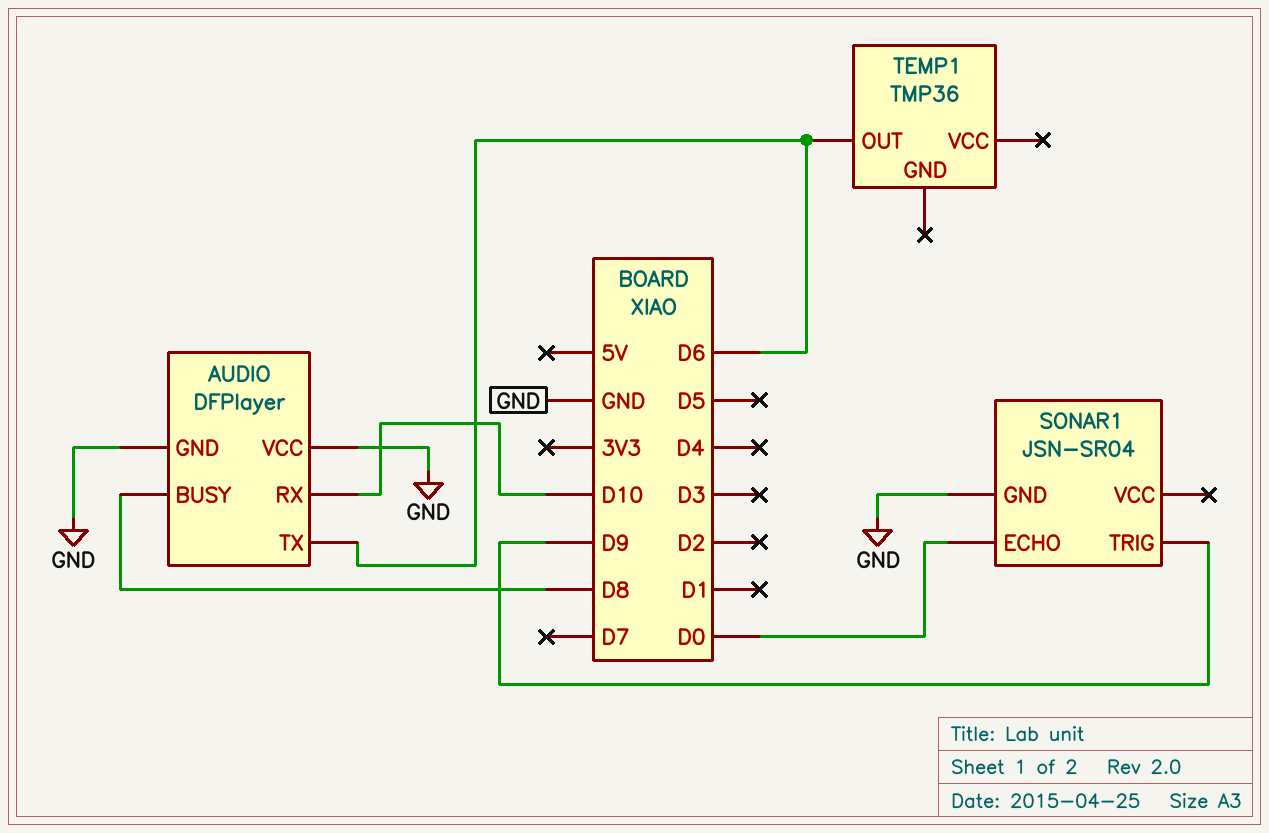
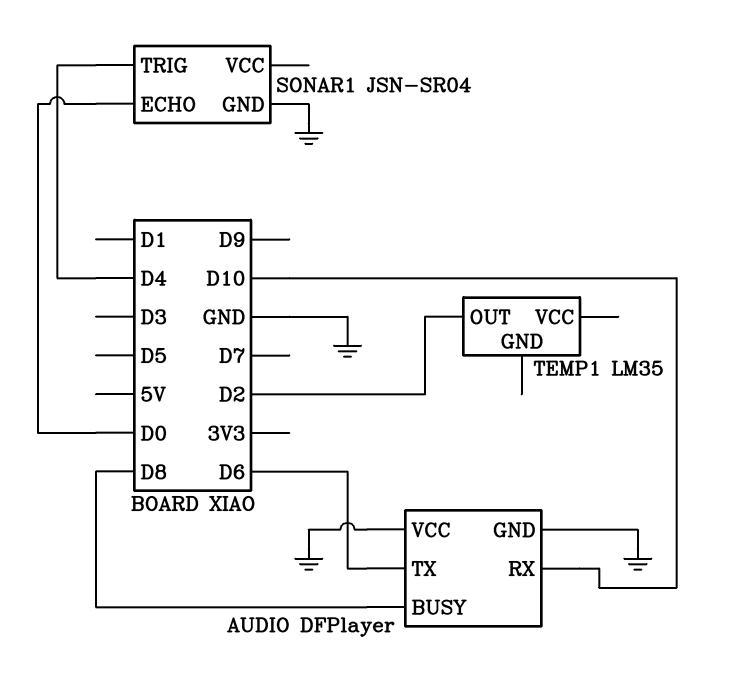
SONAR1 pin TRIG: D9 -> D4
TEMP1: TMP36 -> LM35
TEMP1 pin OUT: D6 -> D2

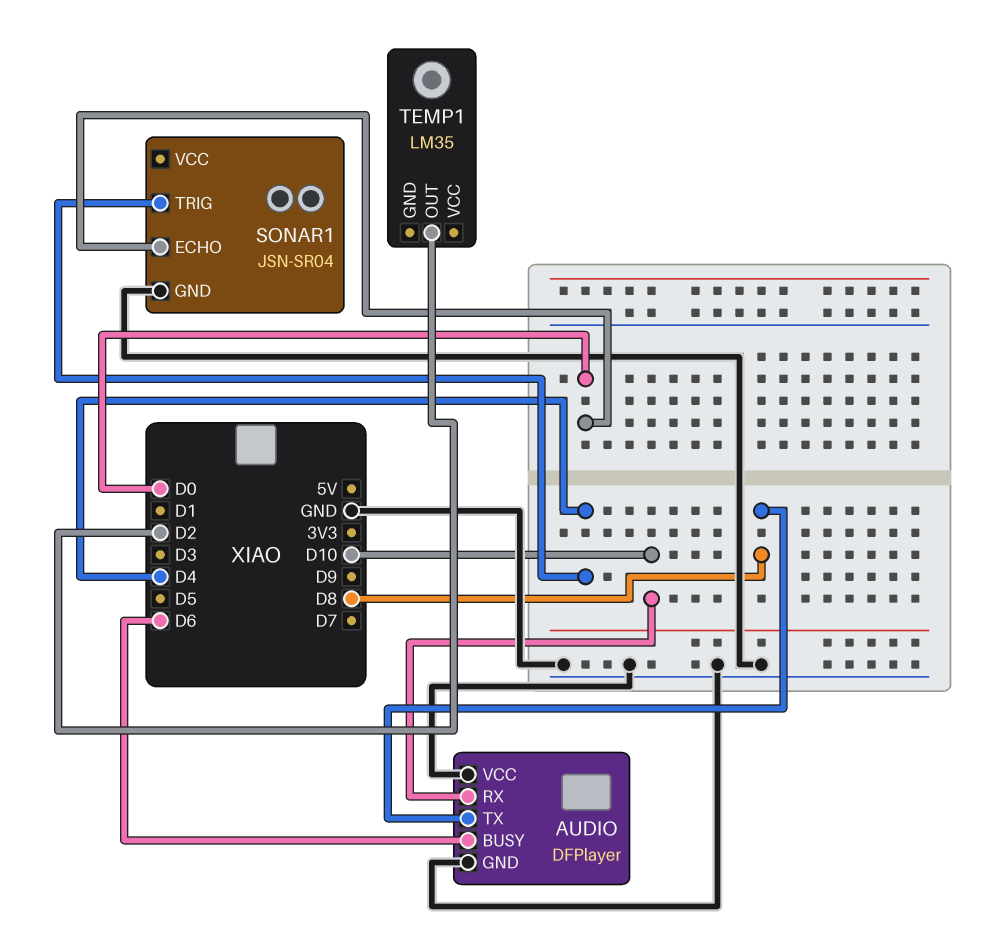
AUDIO pin BUSY: D8 -> D6
AUDIO pin TX: D6 -> D8

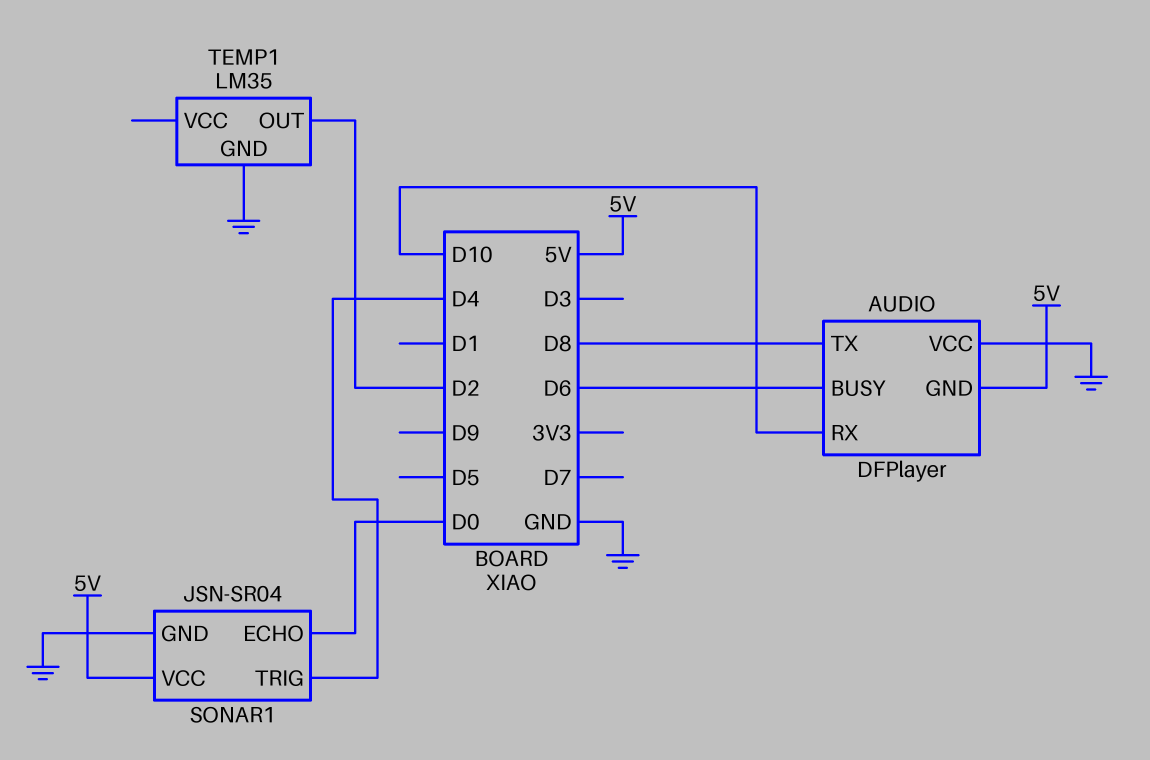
AUDIO pin GND: GND -> 5V
SONAR1 pin VCC: none -> 5V
TEMP1 pin GND: none -> GND

